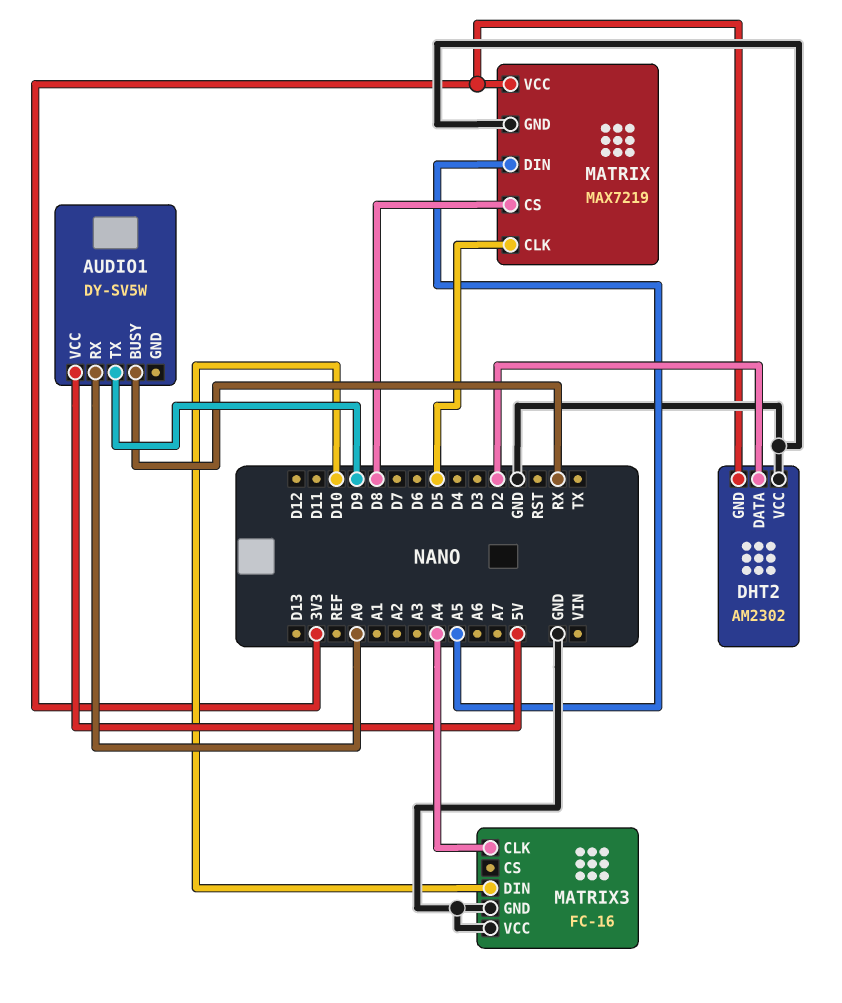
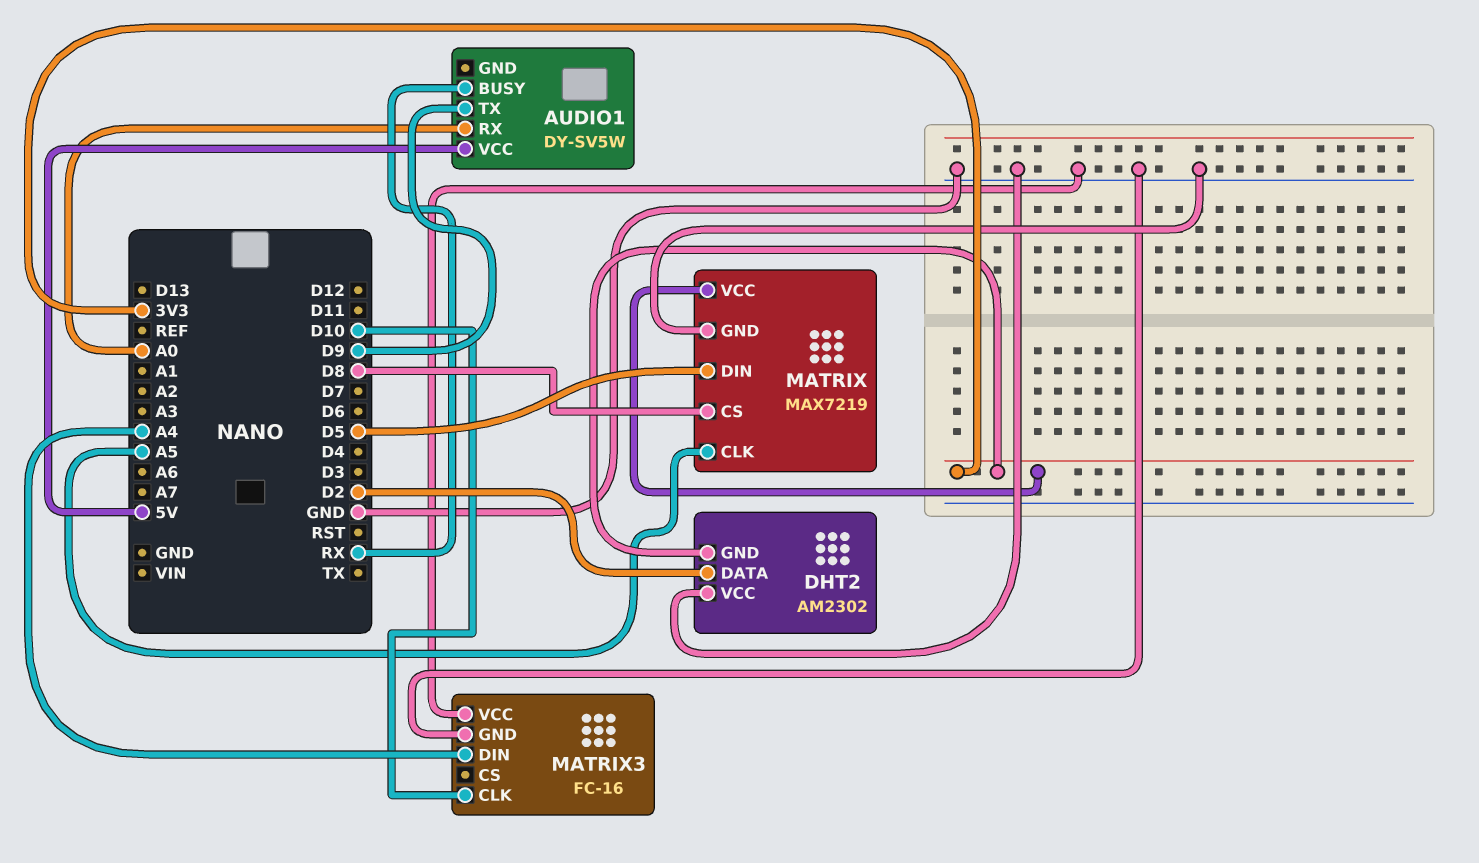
MATRIX pin CLK: D5 -> A5
MATRIX pin DIN: A5 -> D5
MATRIX3 pin CLK: A4 -> D10
MATRIX3 pin DIN: D10 -> A4

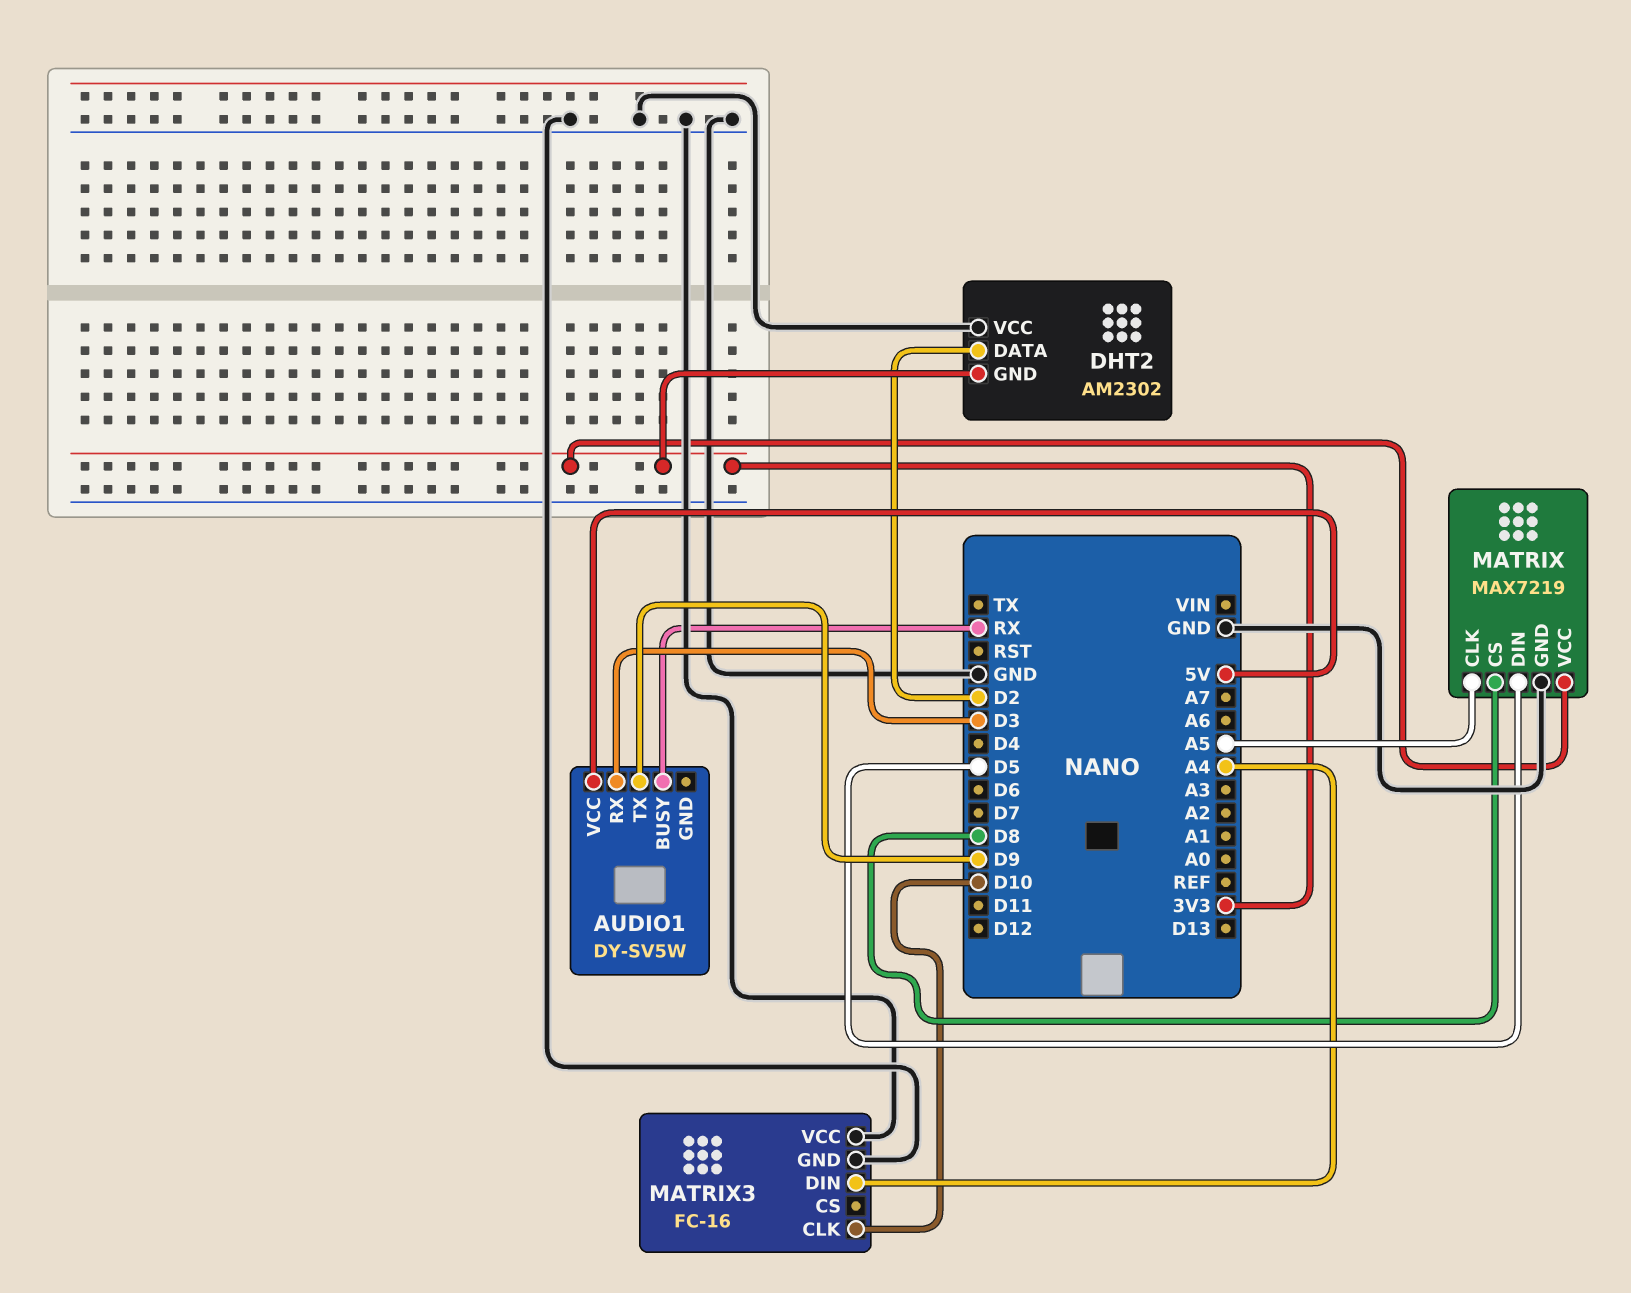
AUDIO1 pin RX: A0 -> D3

